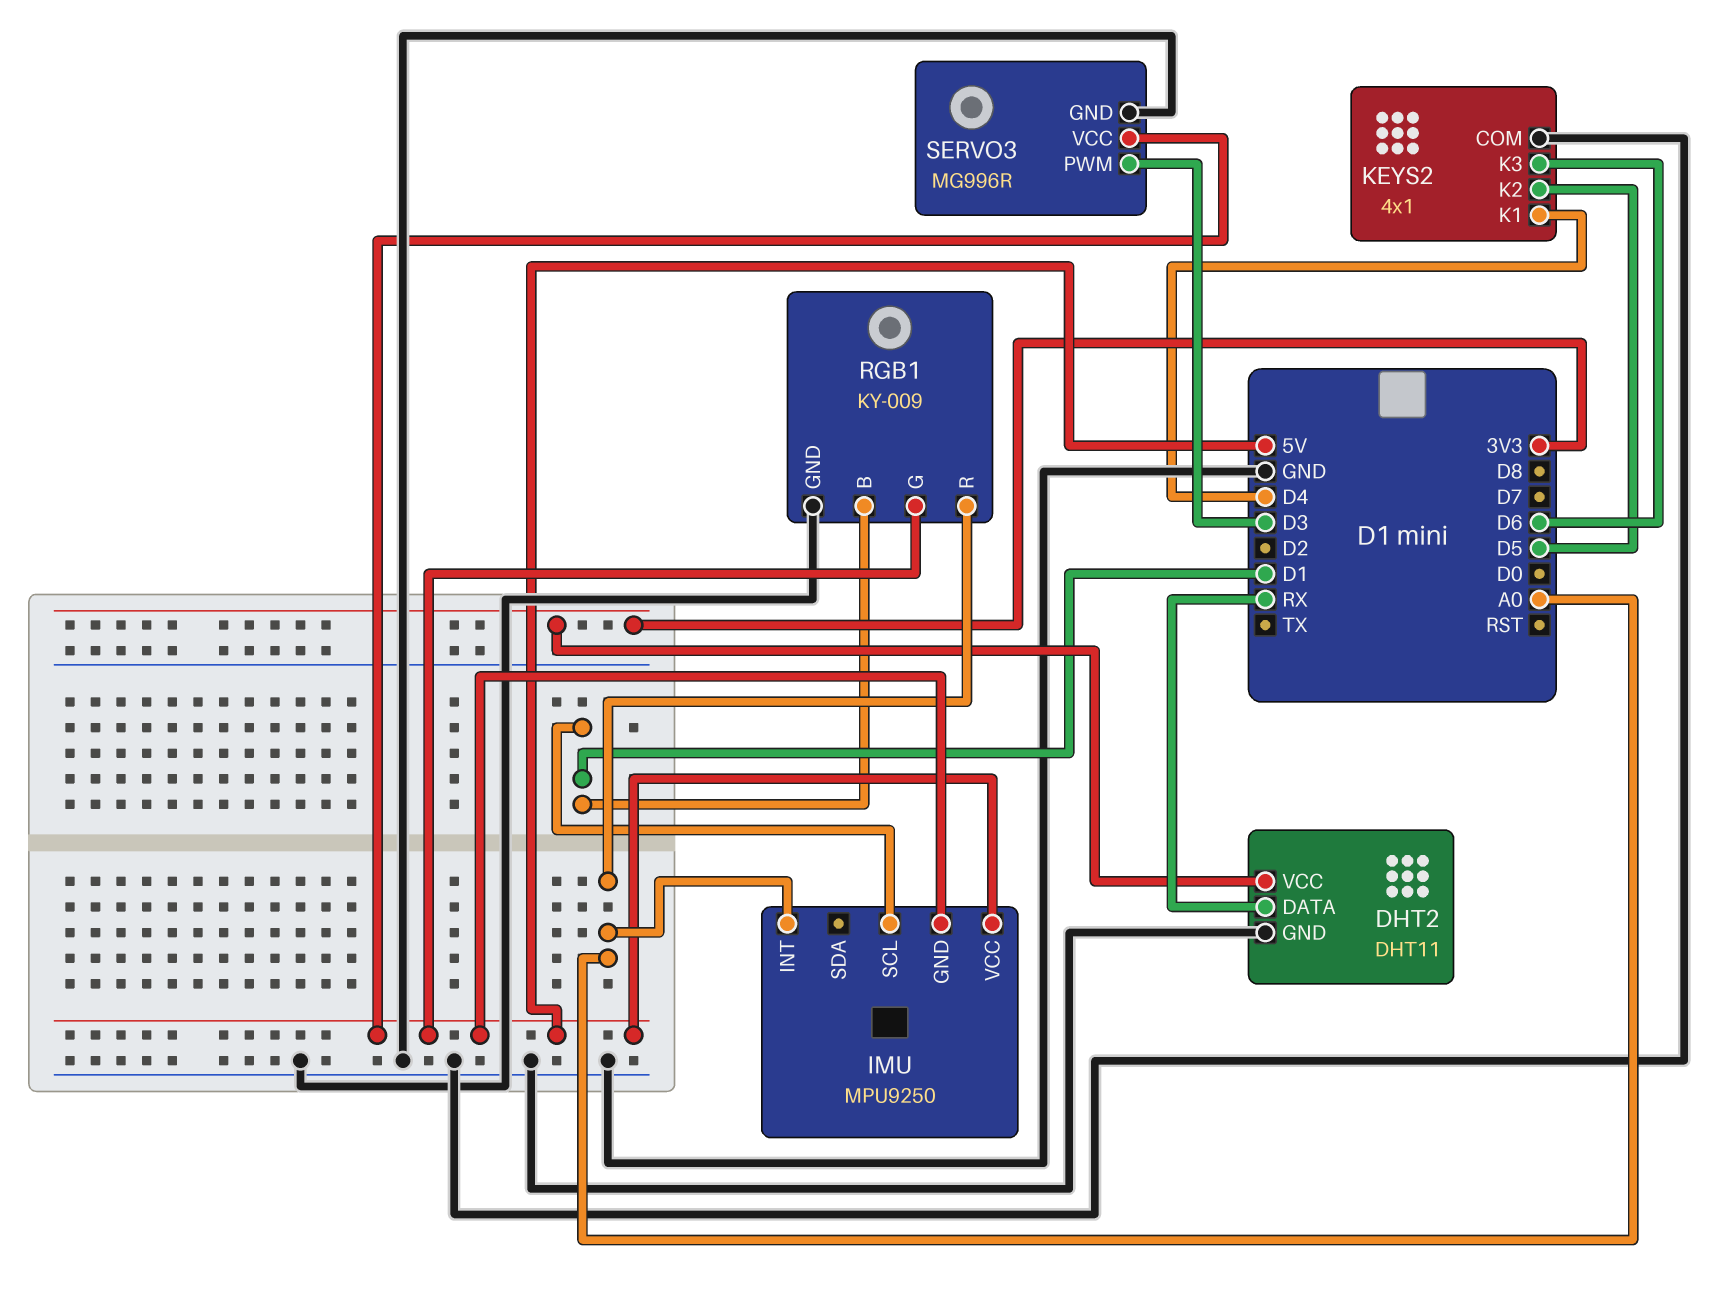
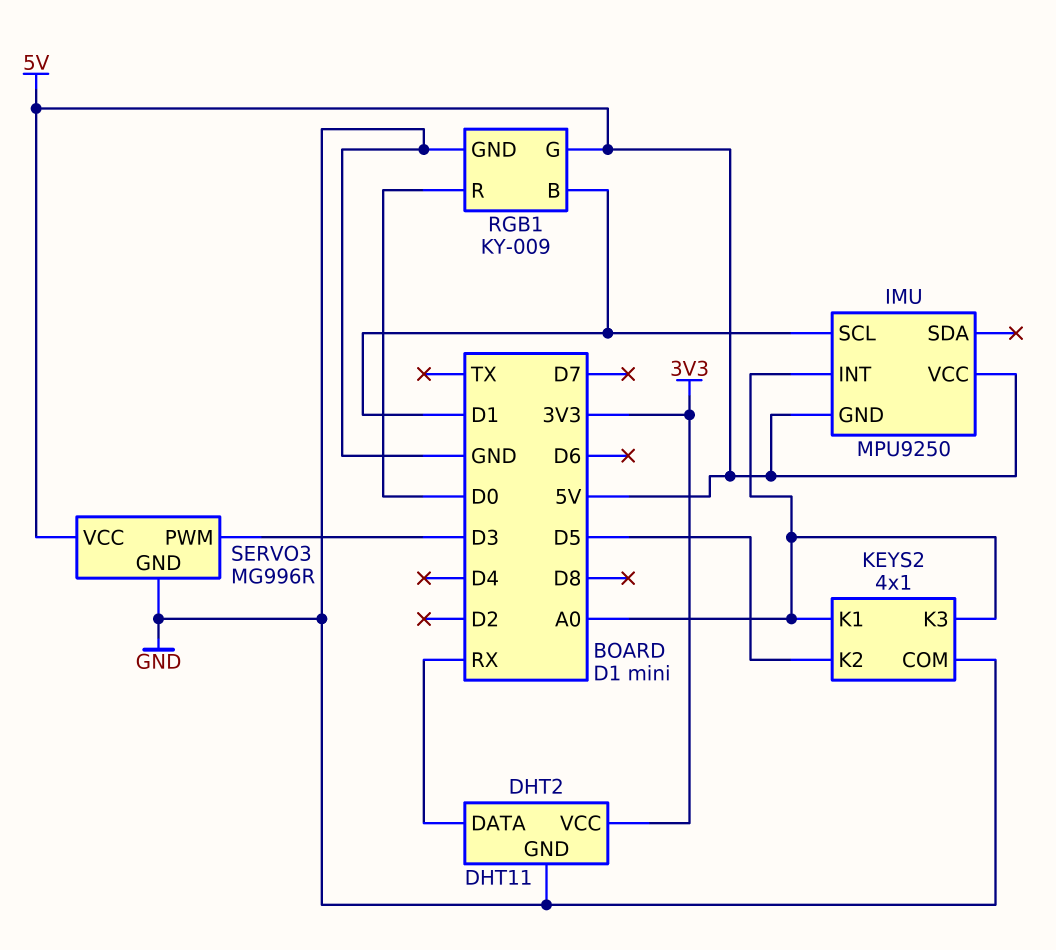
KEYS2 pin K1: D4 -> A0
KEYS2 pin K3: D6 -> A0
RGB1 pin R: A0 -> D0

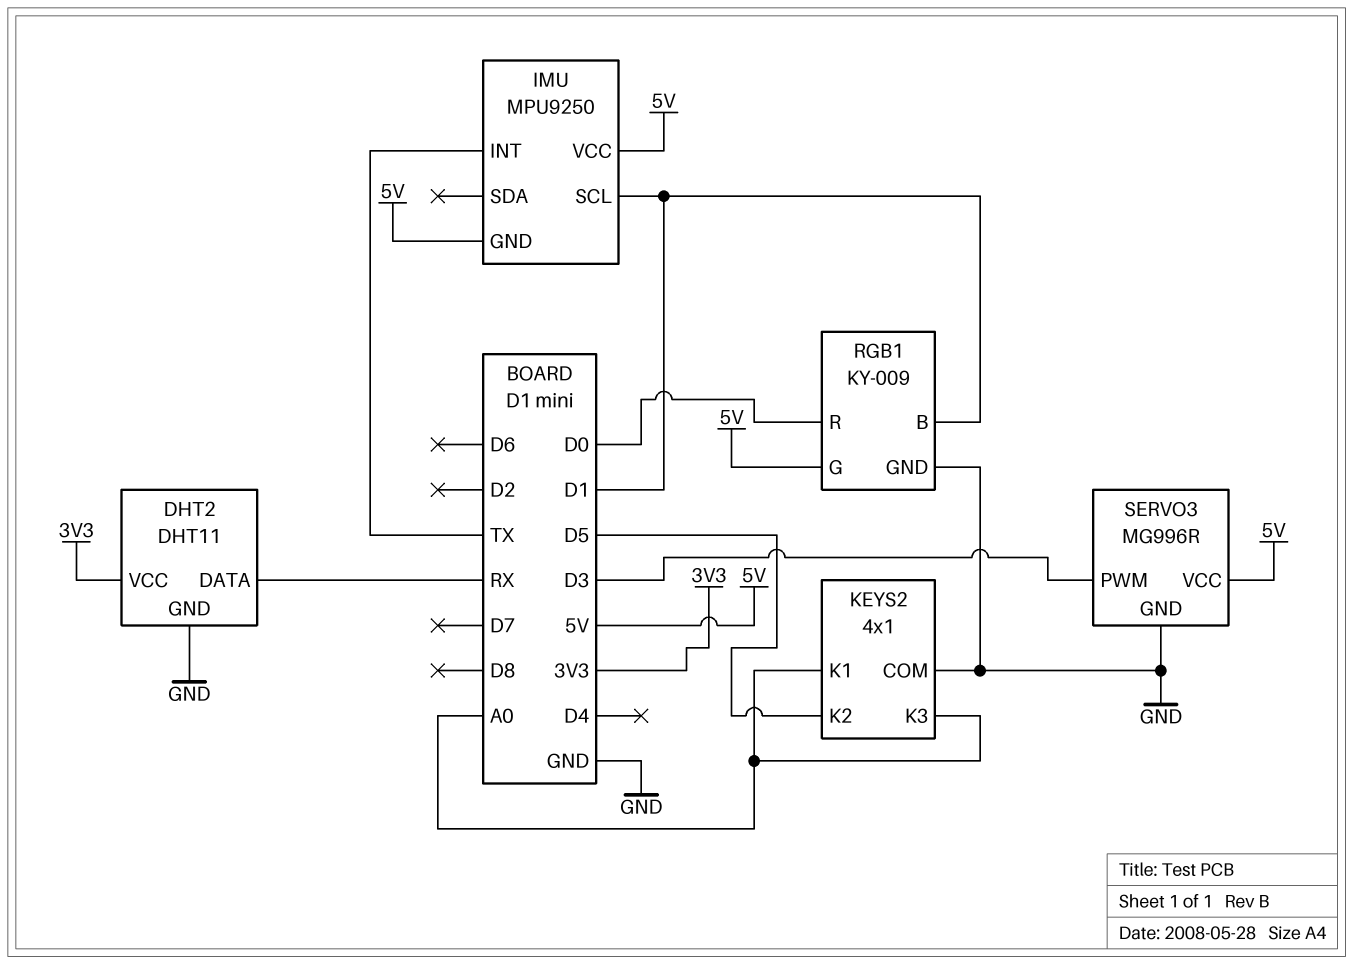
IMU pin INT: A0 -> TX

